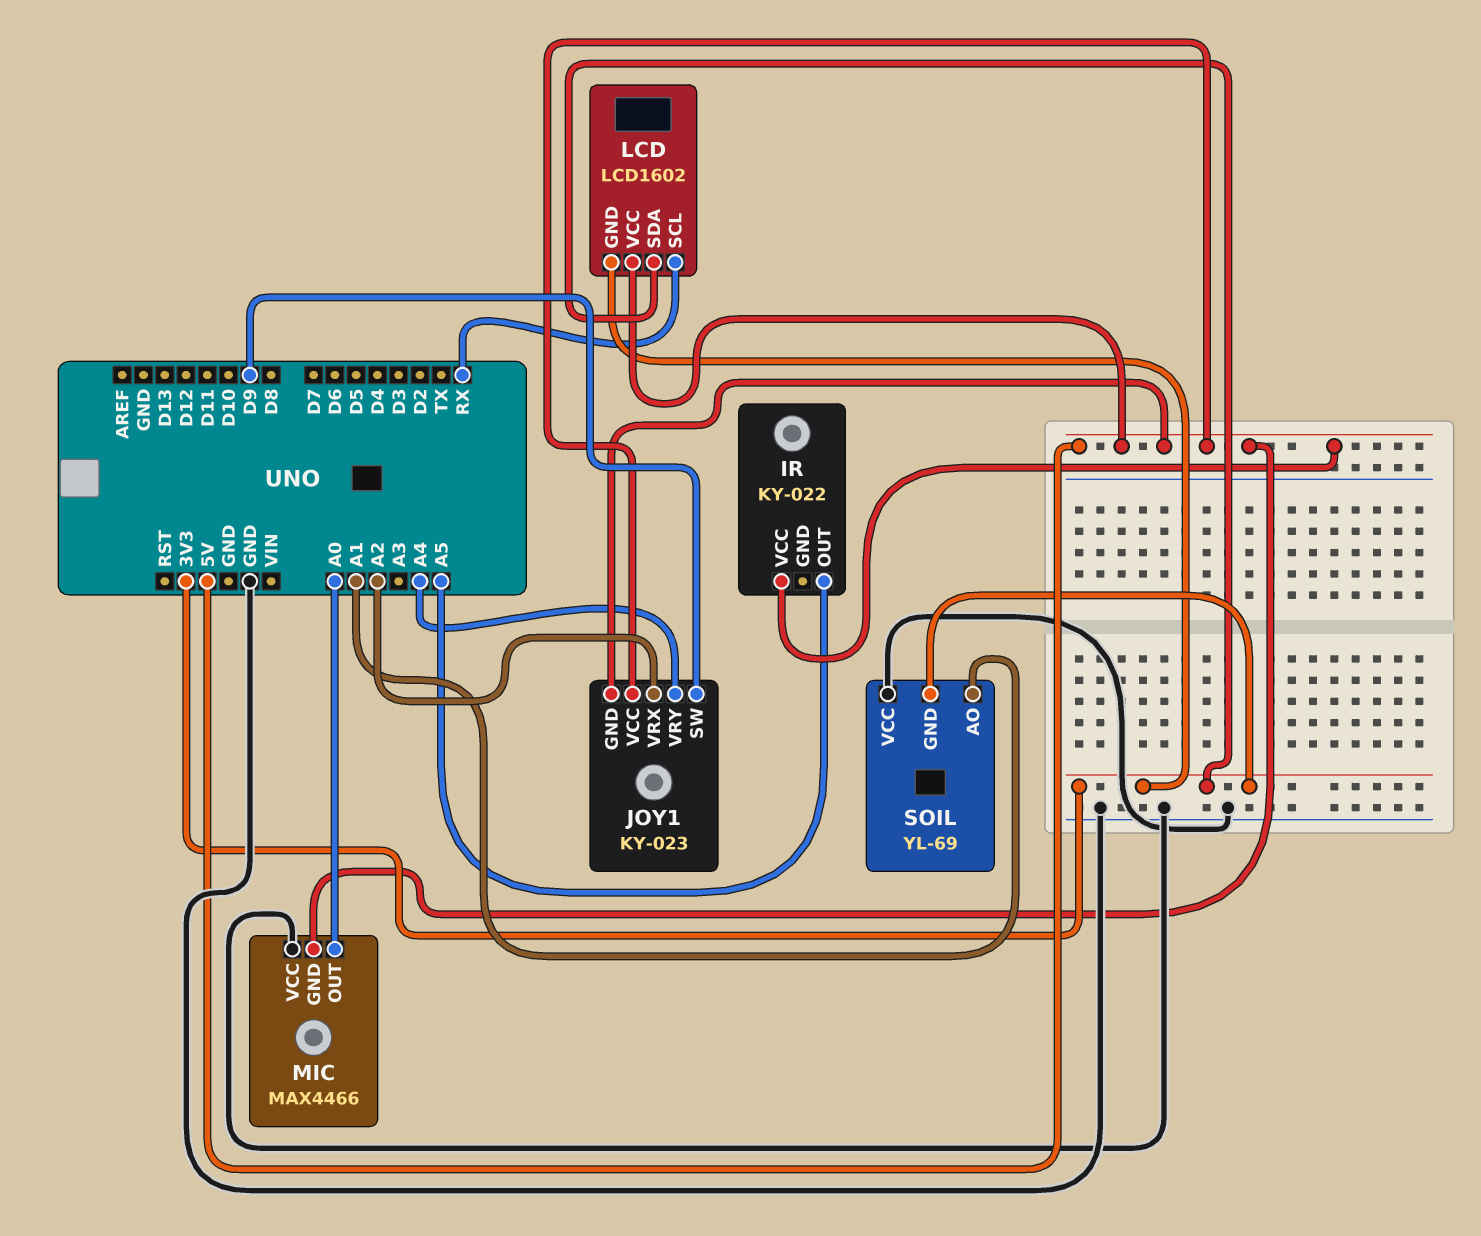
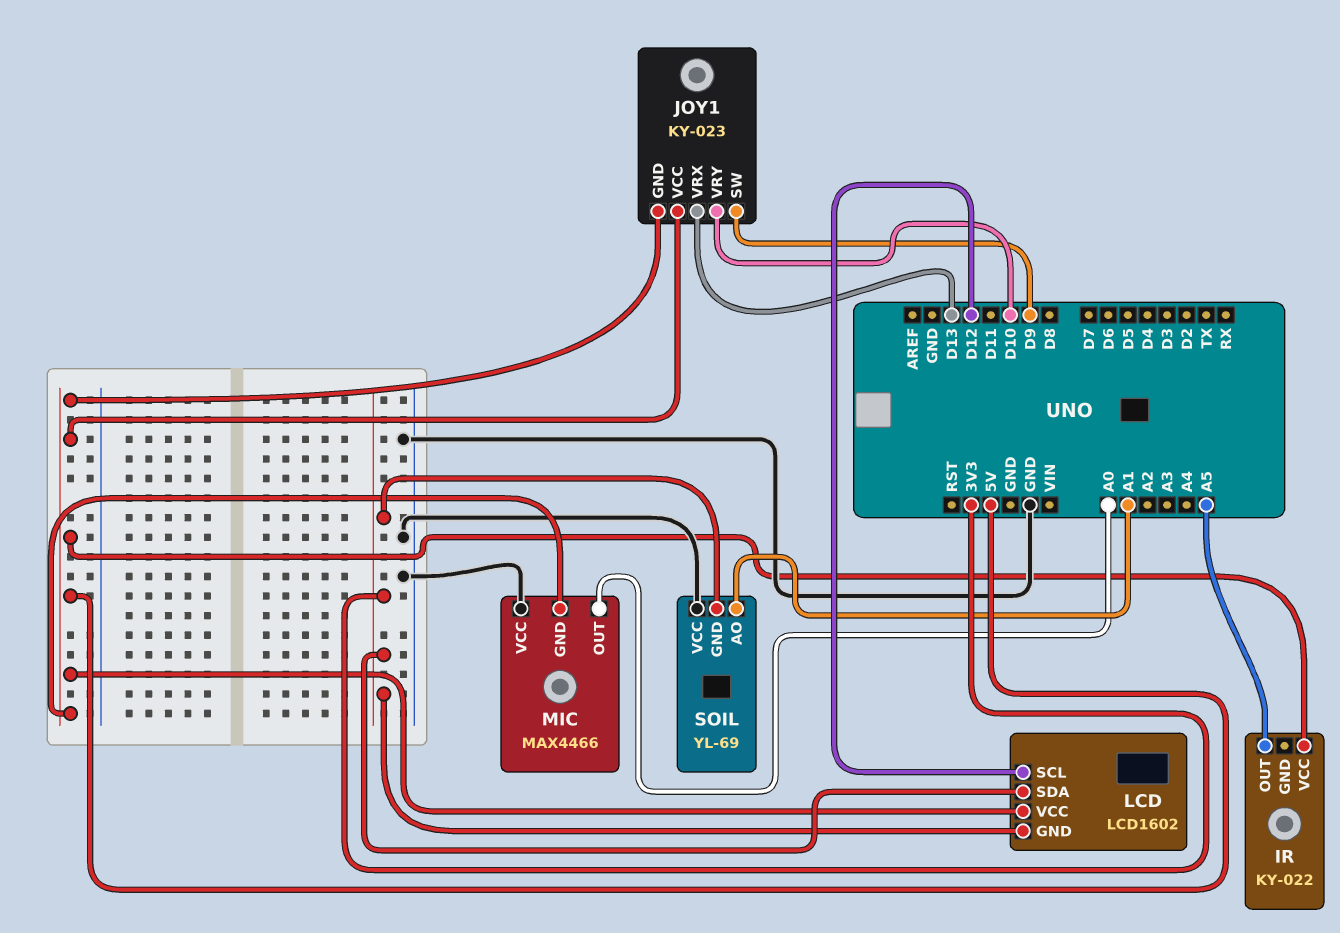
JOY1 pin VRX: A2 -> D13
JOY1 pin VRY: A4 -> D10
LCD pin SCL: RX -> D12

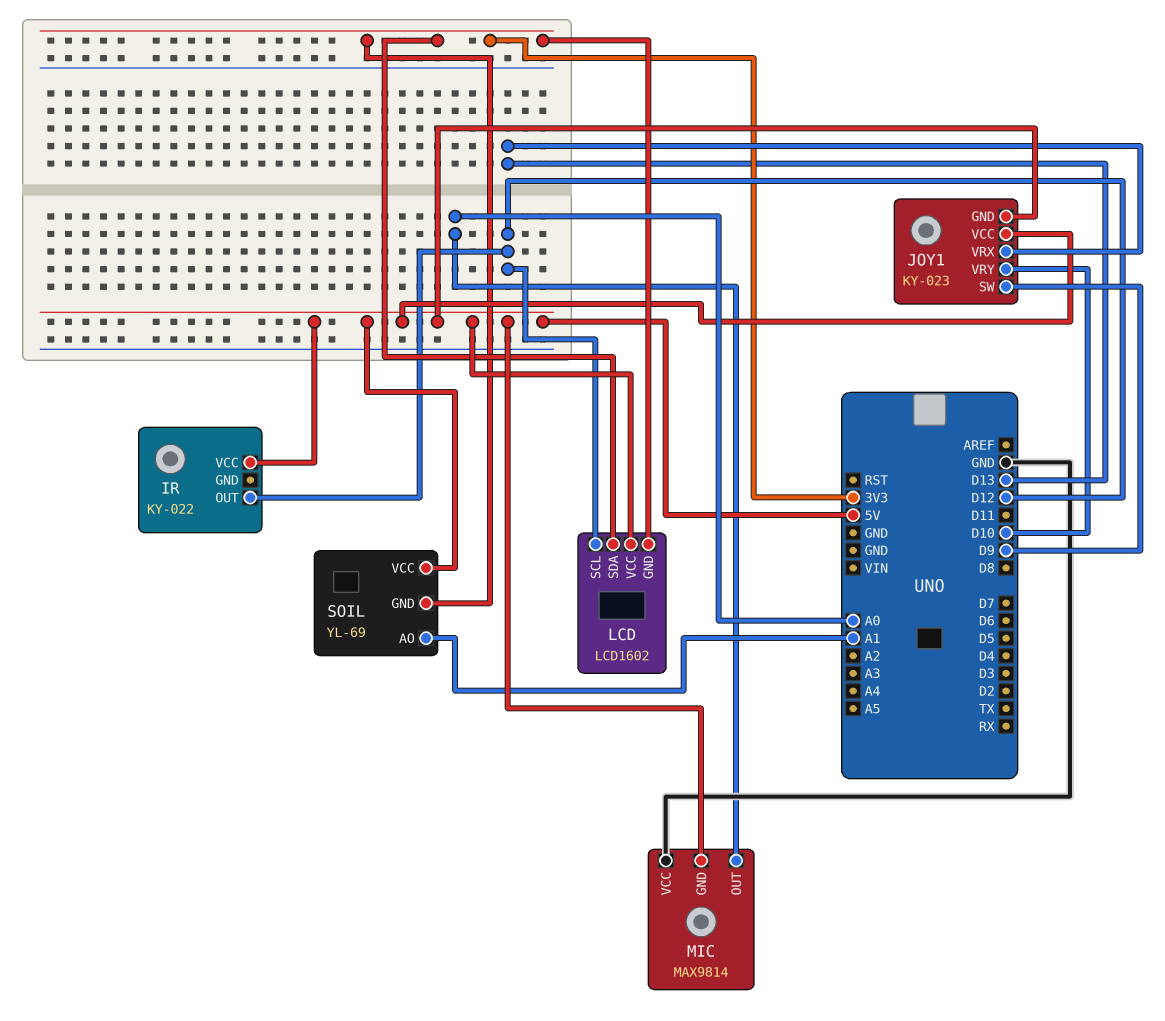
IR pin OUT: A5 -> D12
MIC: MAX4466 -> MAX9814
SOIL pin VCC: GND -> 5V

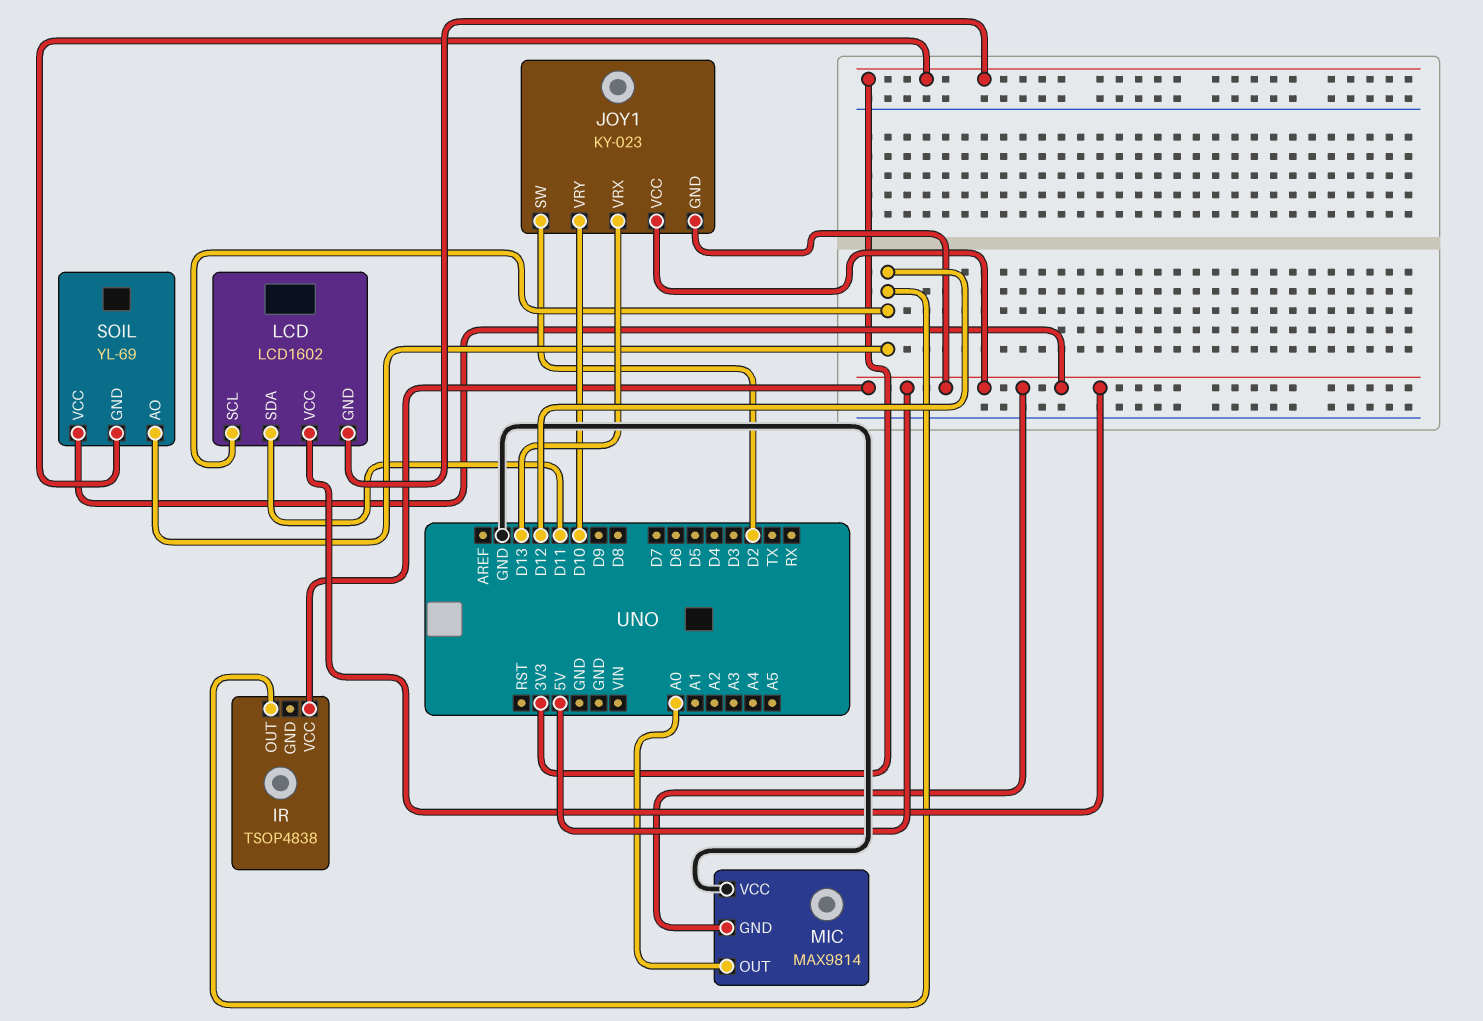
IR: KY-022 -> TSOP4838
JOY1 pin SW: D9 -> D2
LCD pin SDA: 3V3 -> D11
SOIL pin AO: A1 -> D12

